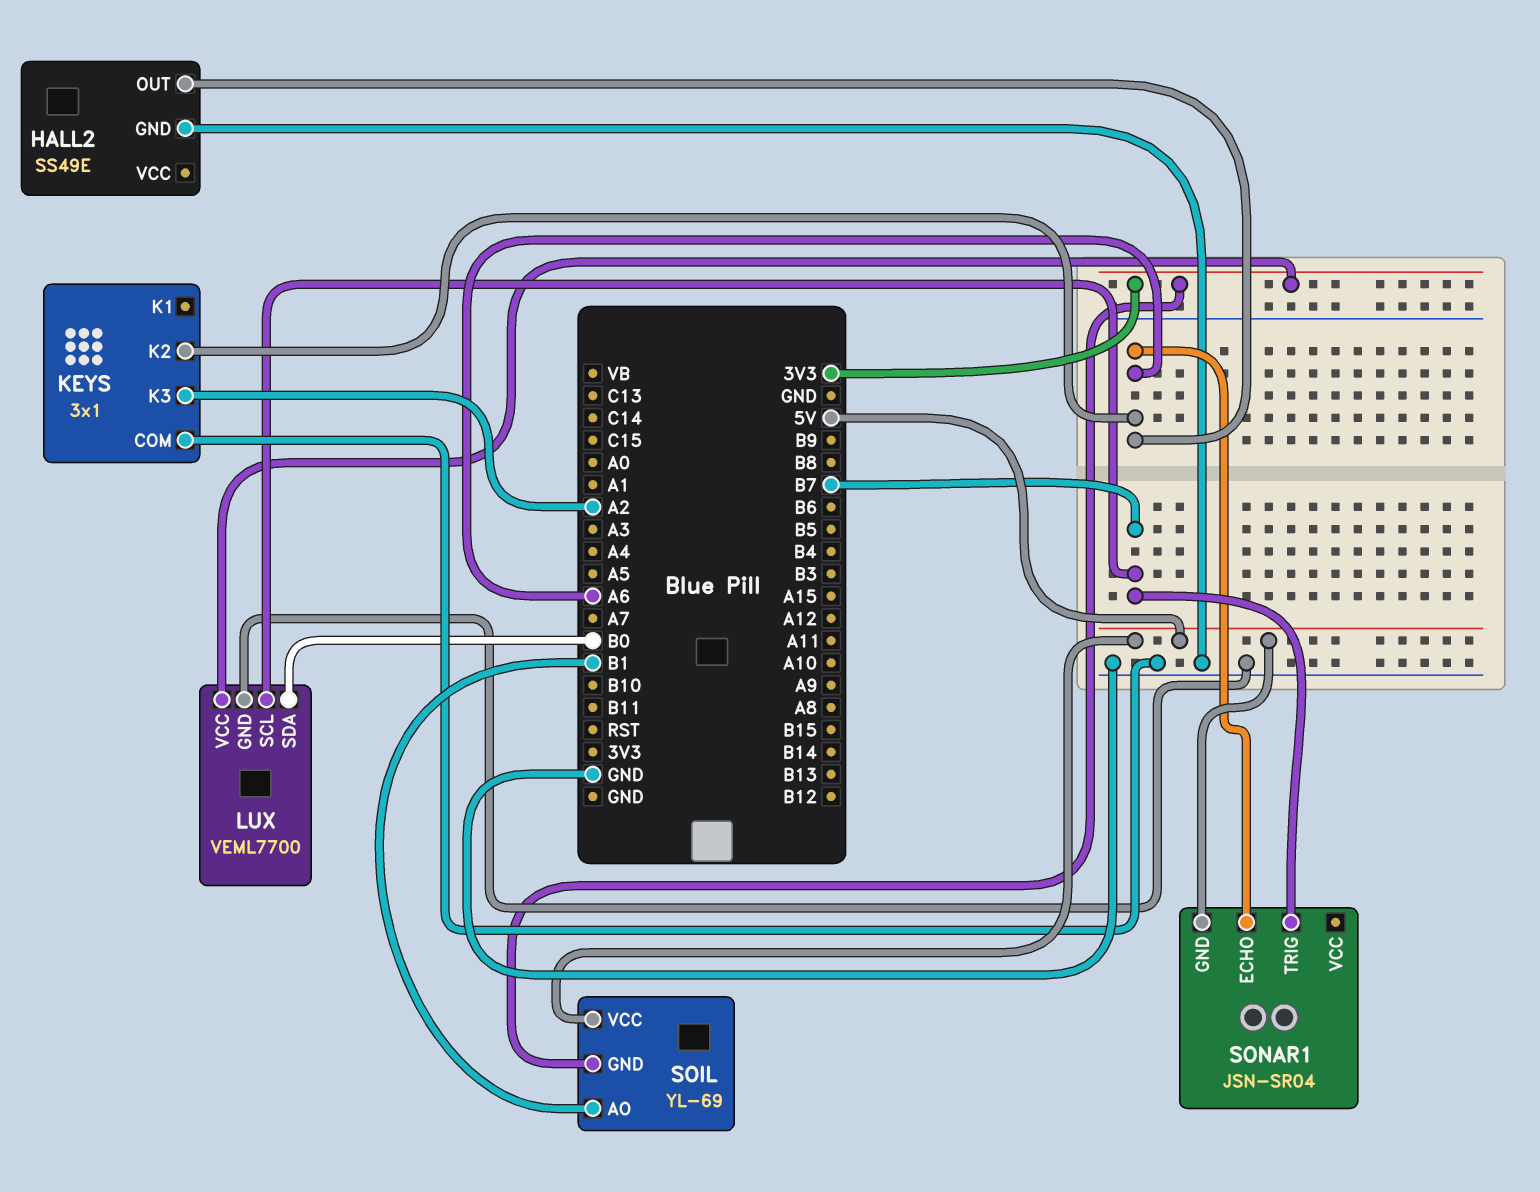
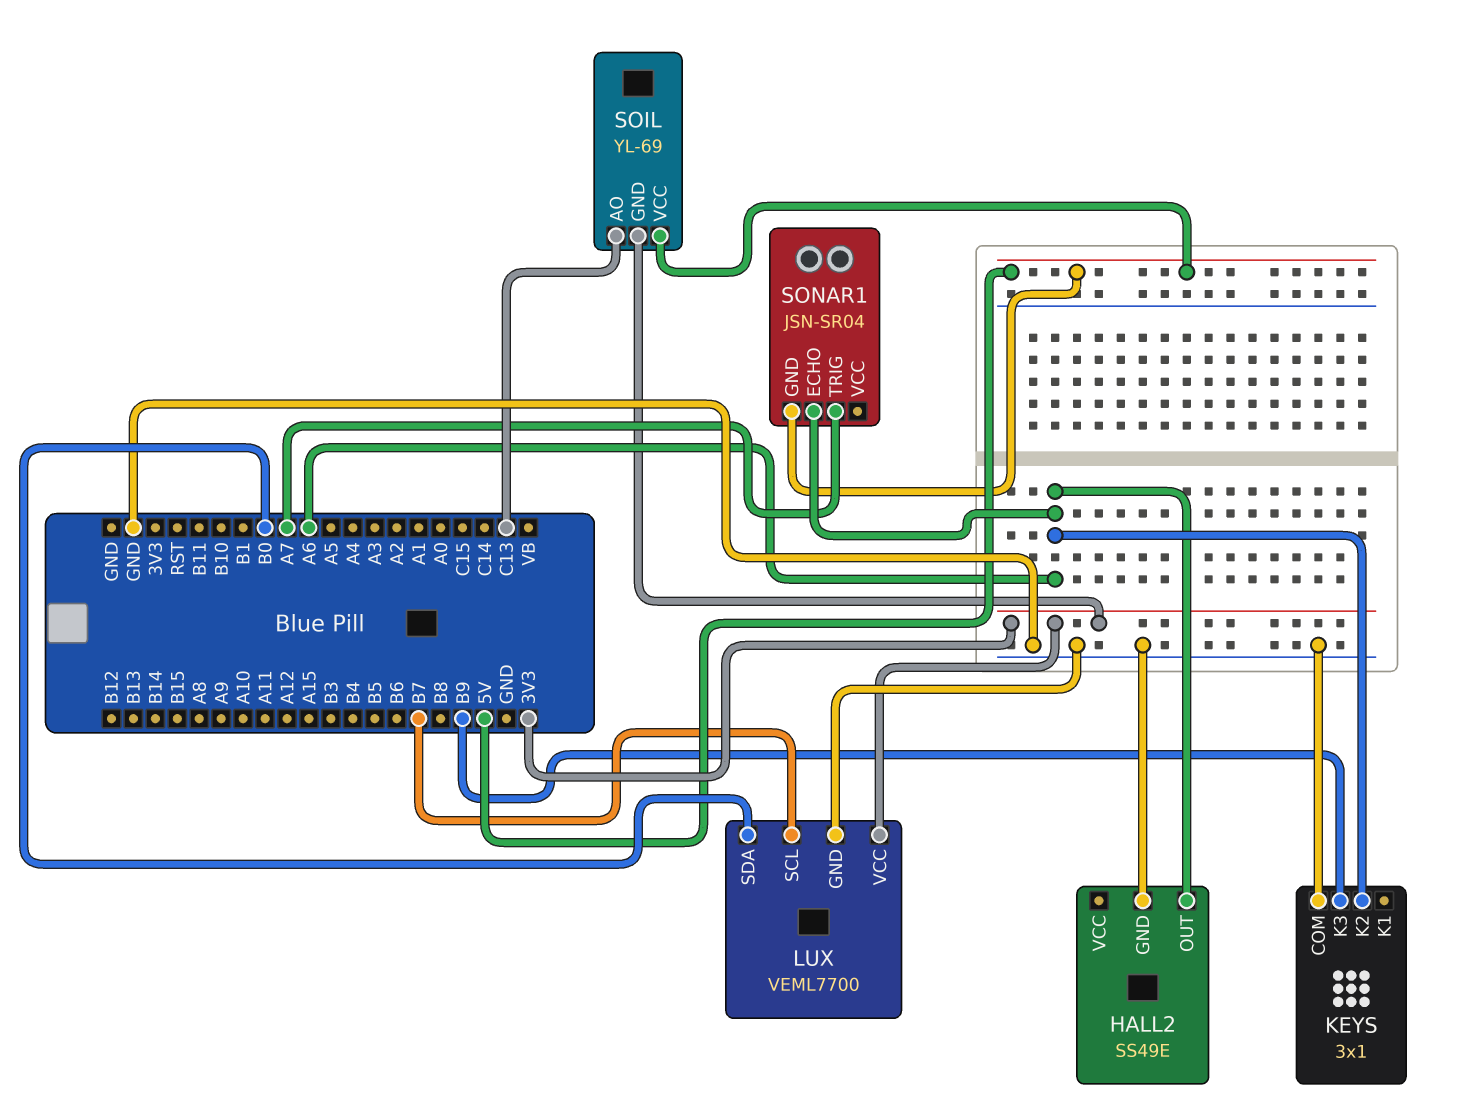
KEYS pin K3: A2 -> B9
SOIL pin AO: B1 -> C13
SONAR1 pin TRIG: B7 -> A7

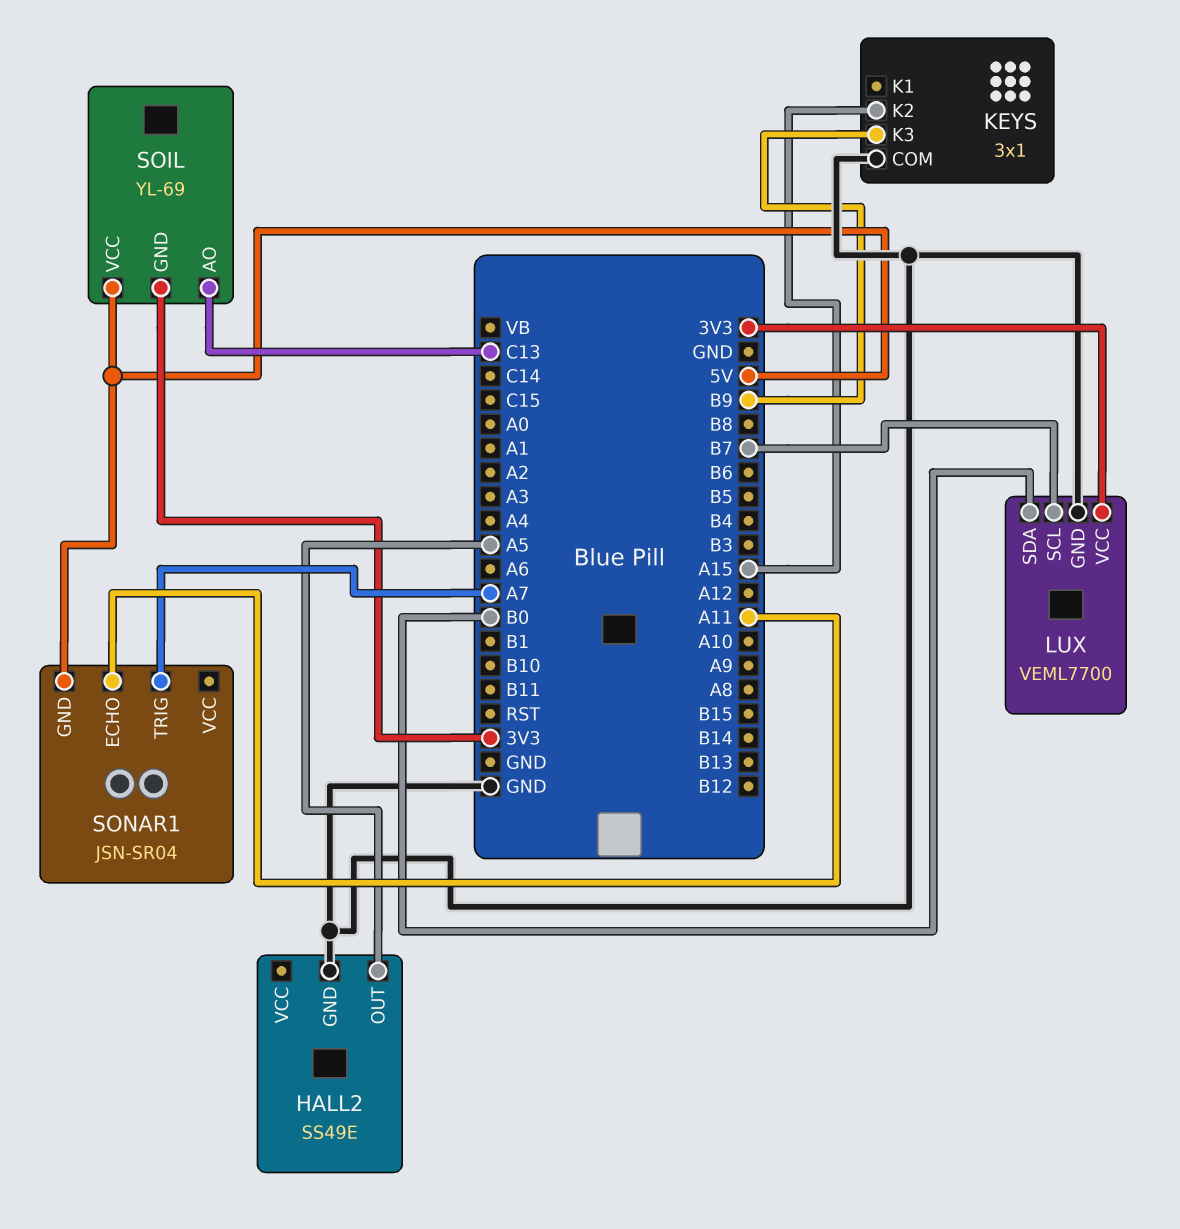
HALL2 pin OUT: A6 -> A5
KEYS pin K2: A6 -> A15
SONAR1 pin ECHO: A6 -> A11

